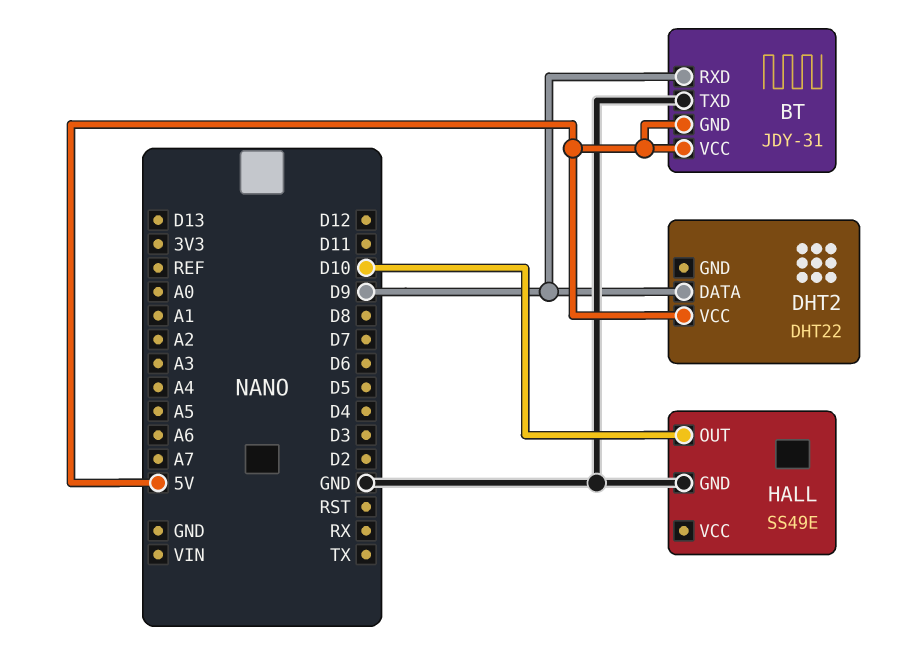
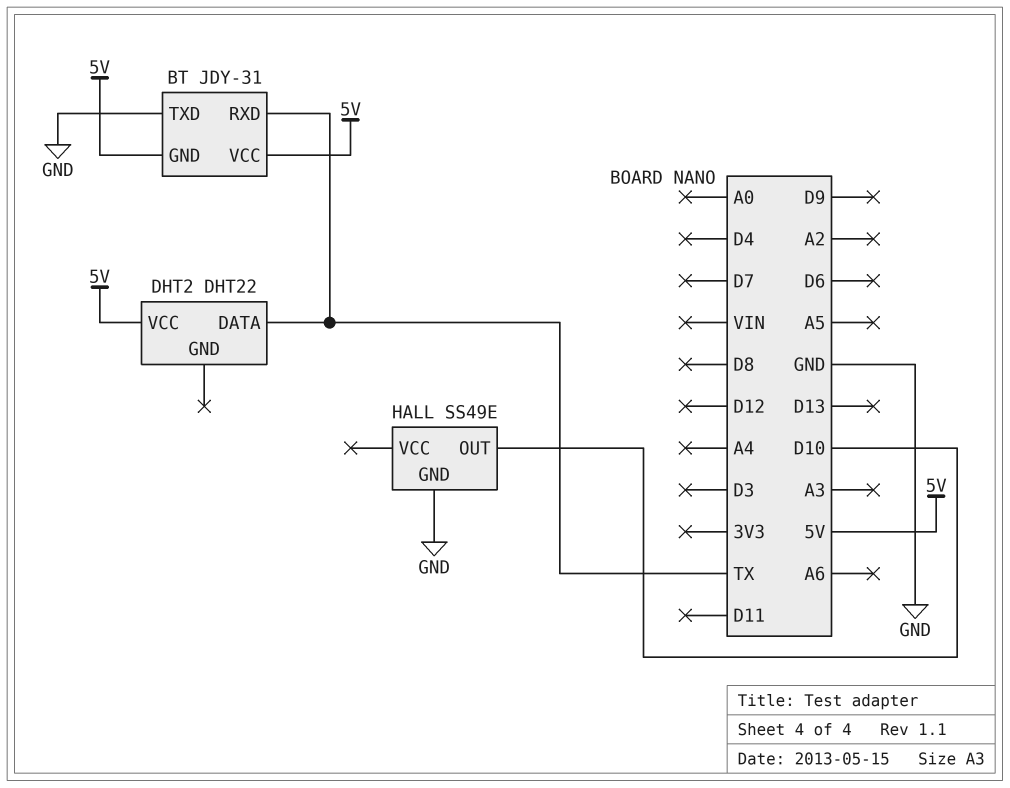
BT pin RXD: D9 -> TX
DHT2 pin DATA: D9 -> TX

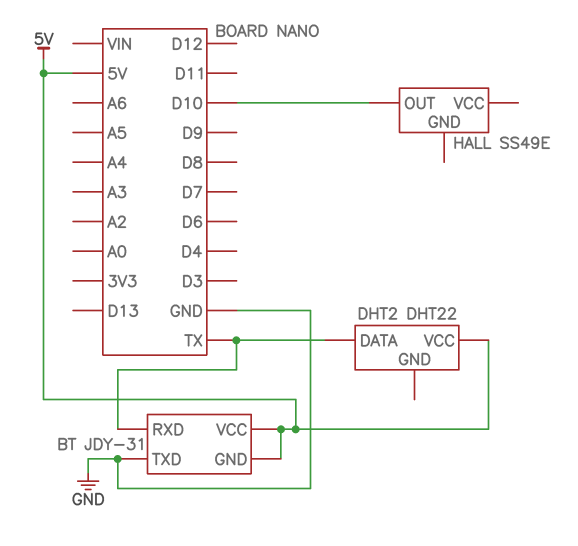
HALL pin GND: GND -> none

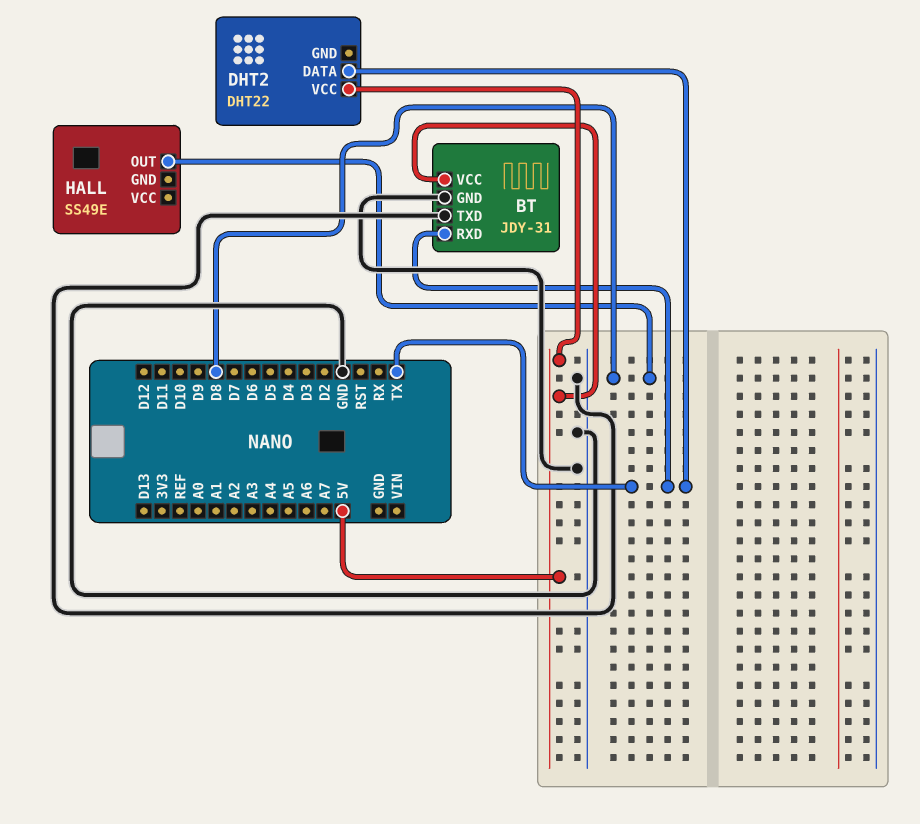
BT pin GND: 5V -> GND
HALL pin OUT: D10 -> D8

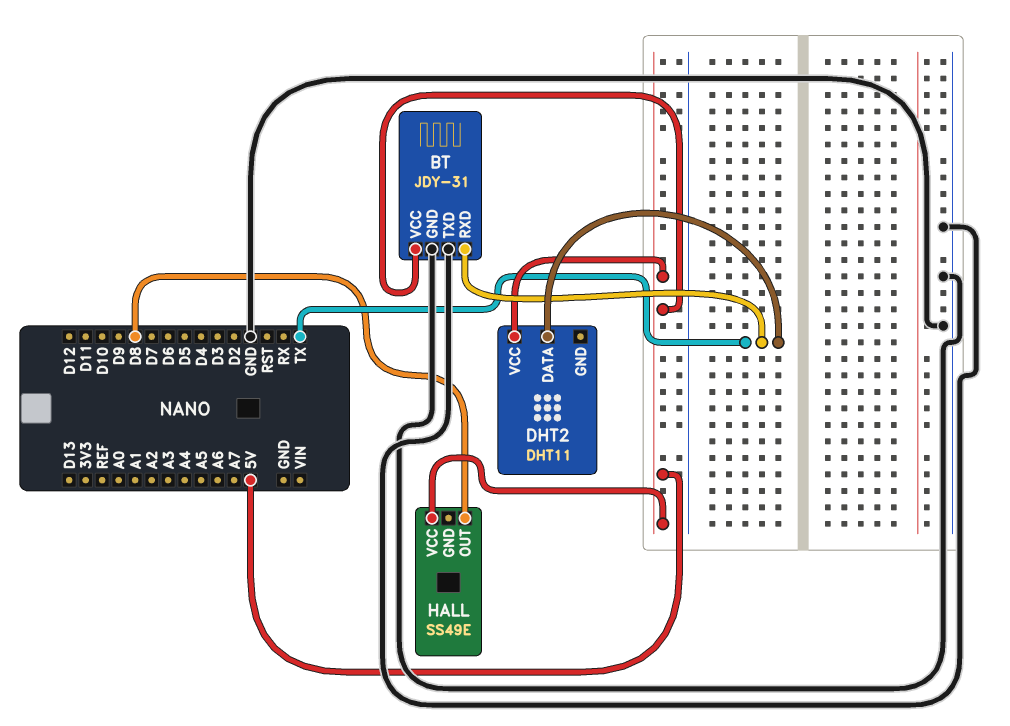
DHT2: DHT22 -> DHT11
HALL pin VCC: none -> 5V

